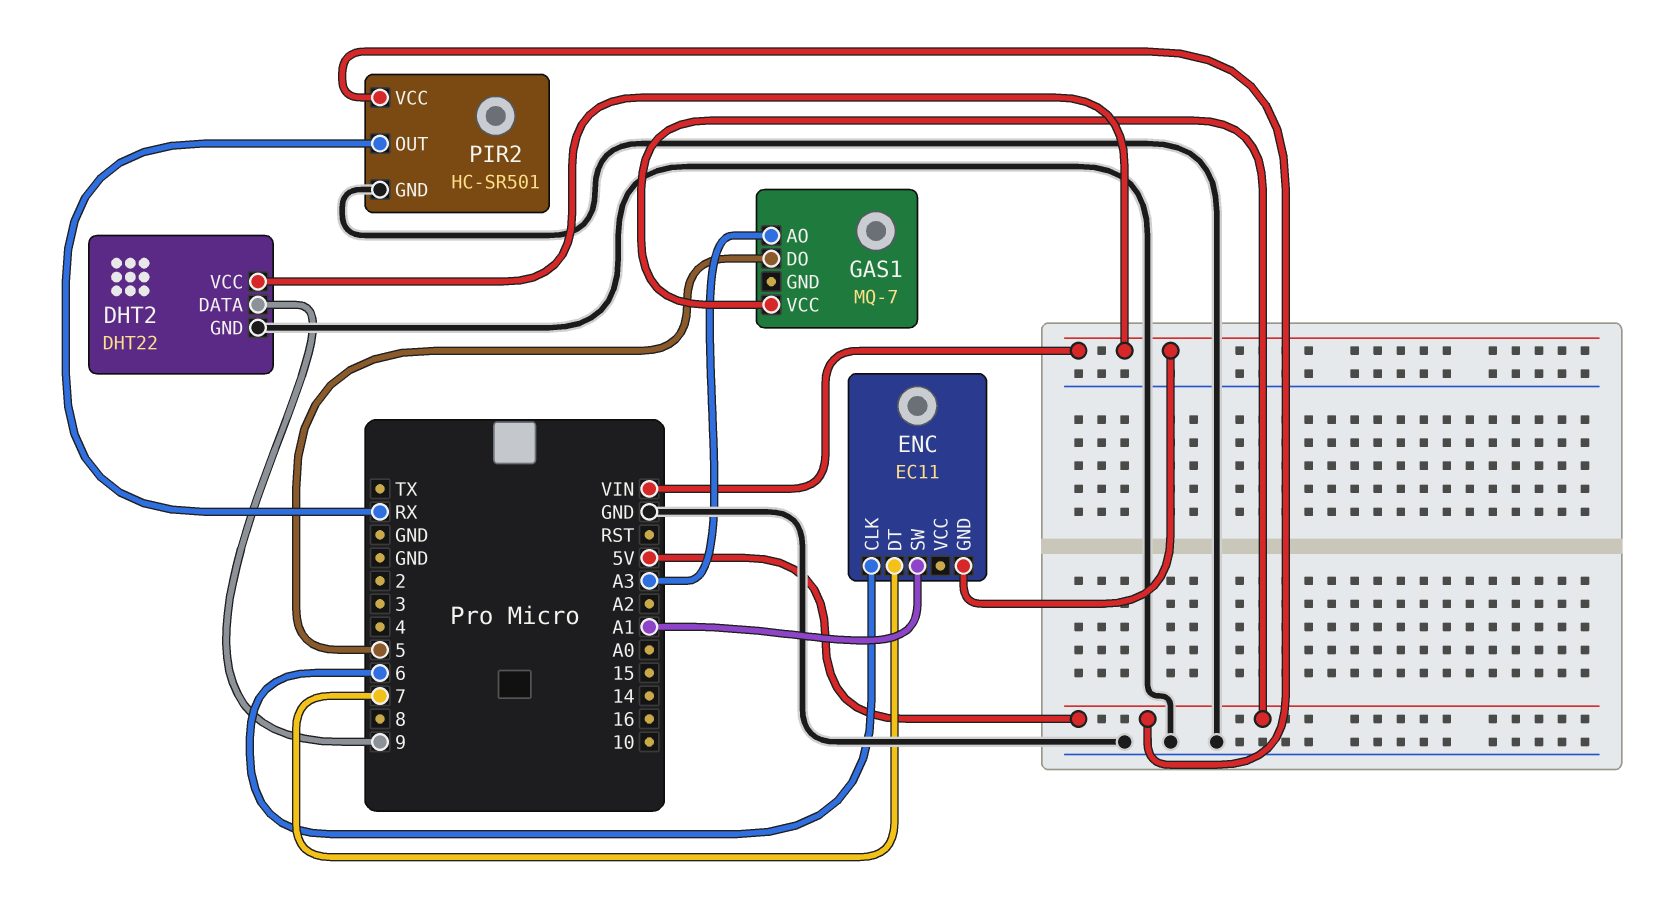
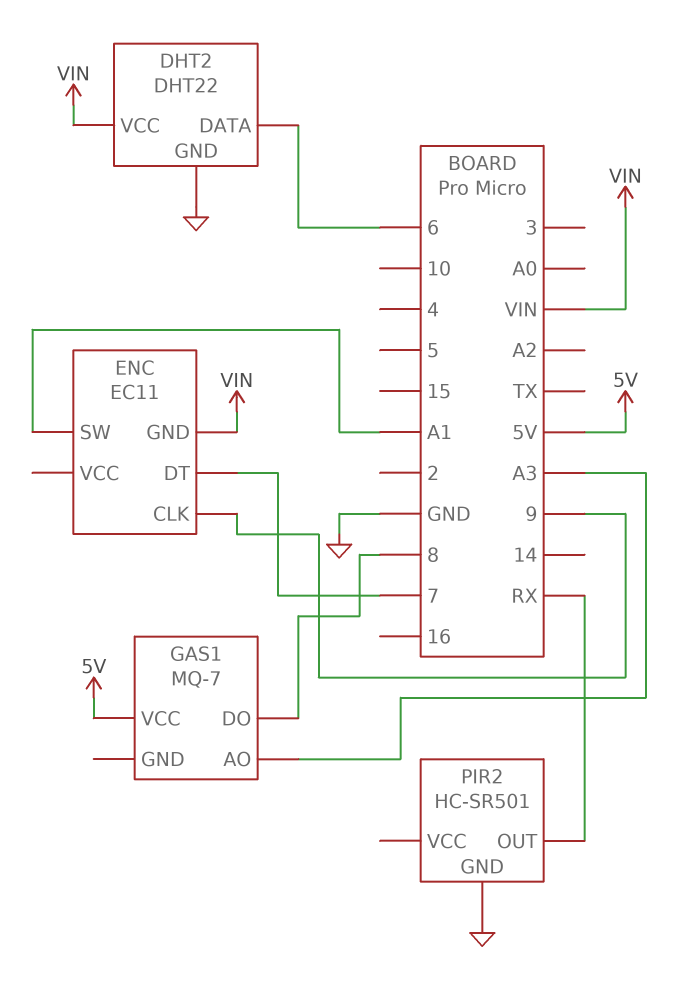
DHT2 pin DATA: 9 -> 6
ENC pin CLK: 6 -> 9
GAS1 pin DO: 5 -> 8
PIR2 pin VCC: 5V -> none

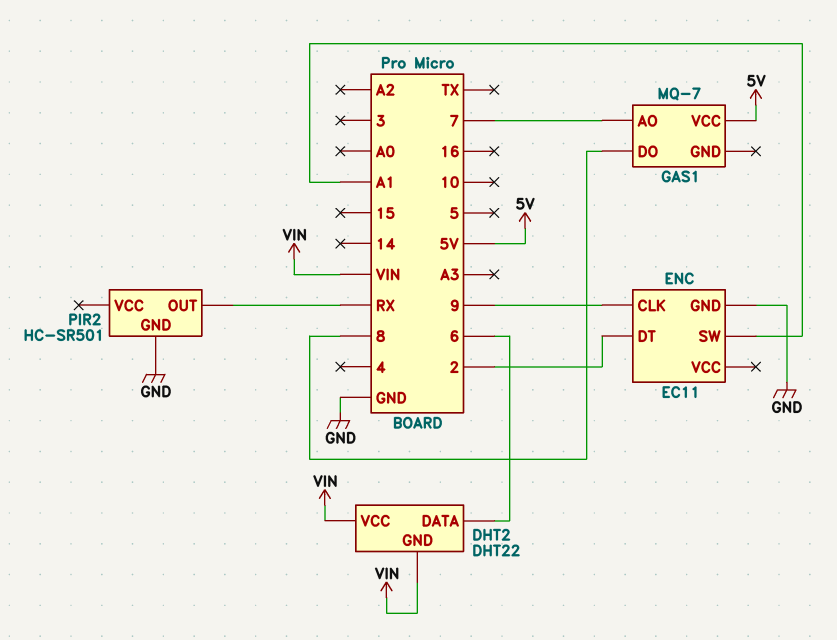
DHT2 pin GND: GND -> VIN
ENC pin DT: 7 -> 2
ENC pin GND: VIN -> GND
GAS1 pin AO: A3 -> 7

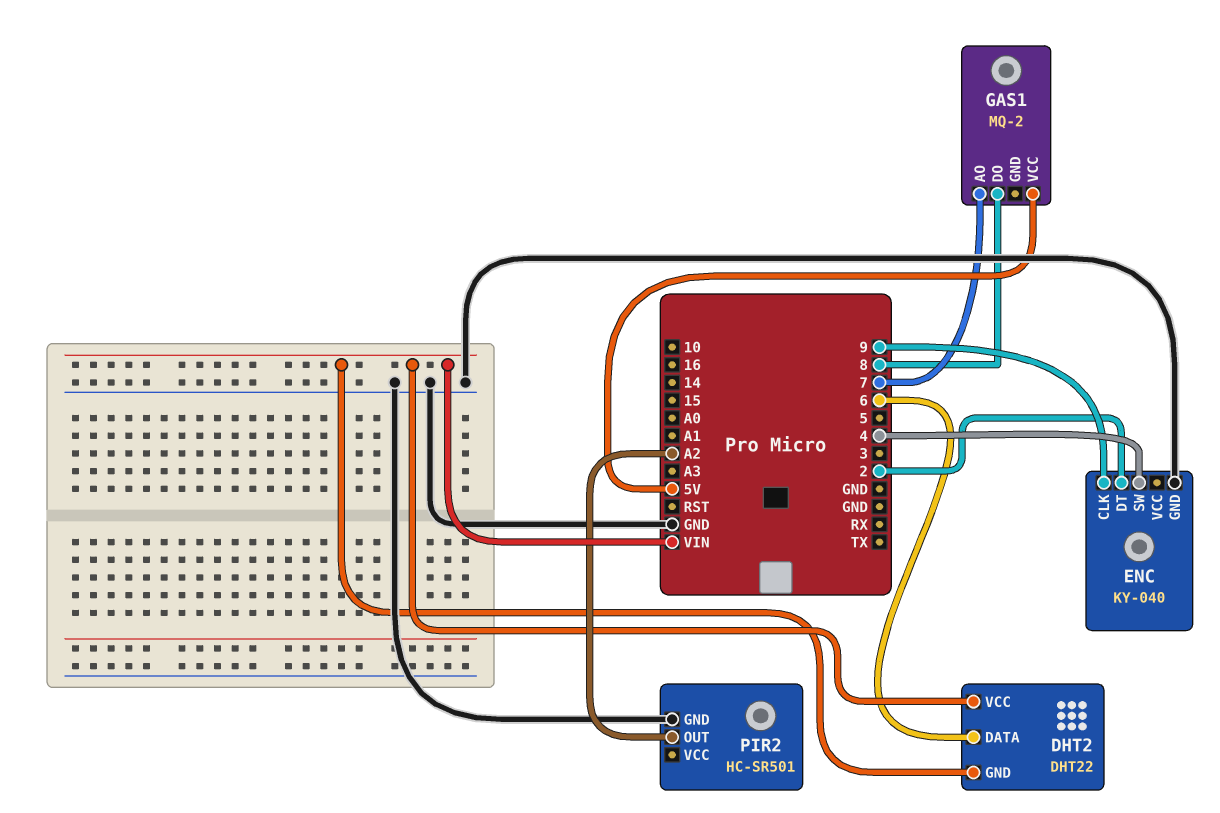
ENC: EC11 -> KY-040
ENC pin SW: A1 -> 4
GAS1: MQ-7 -> MQ-2
PIR2 pin OUT: RX -> A2

